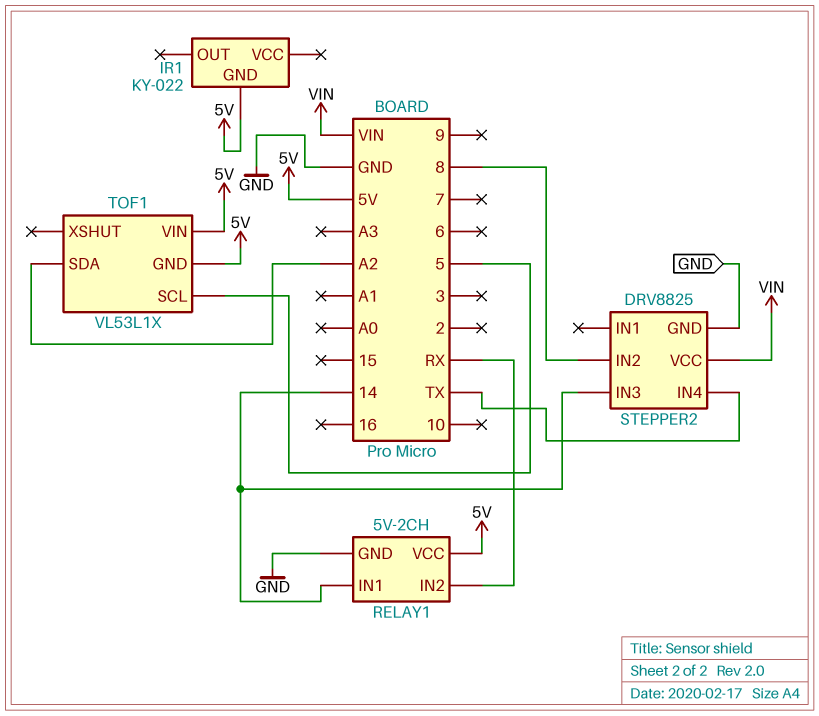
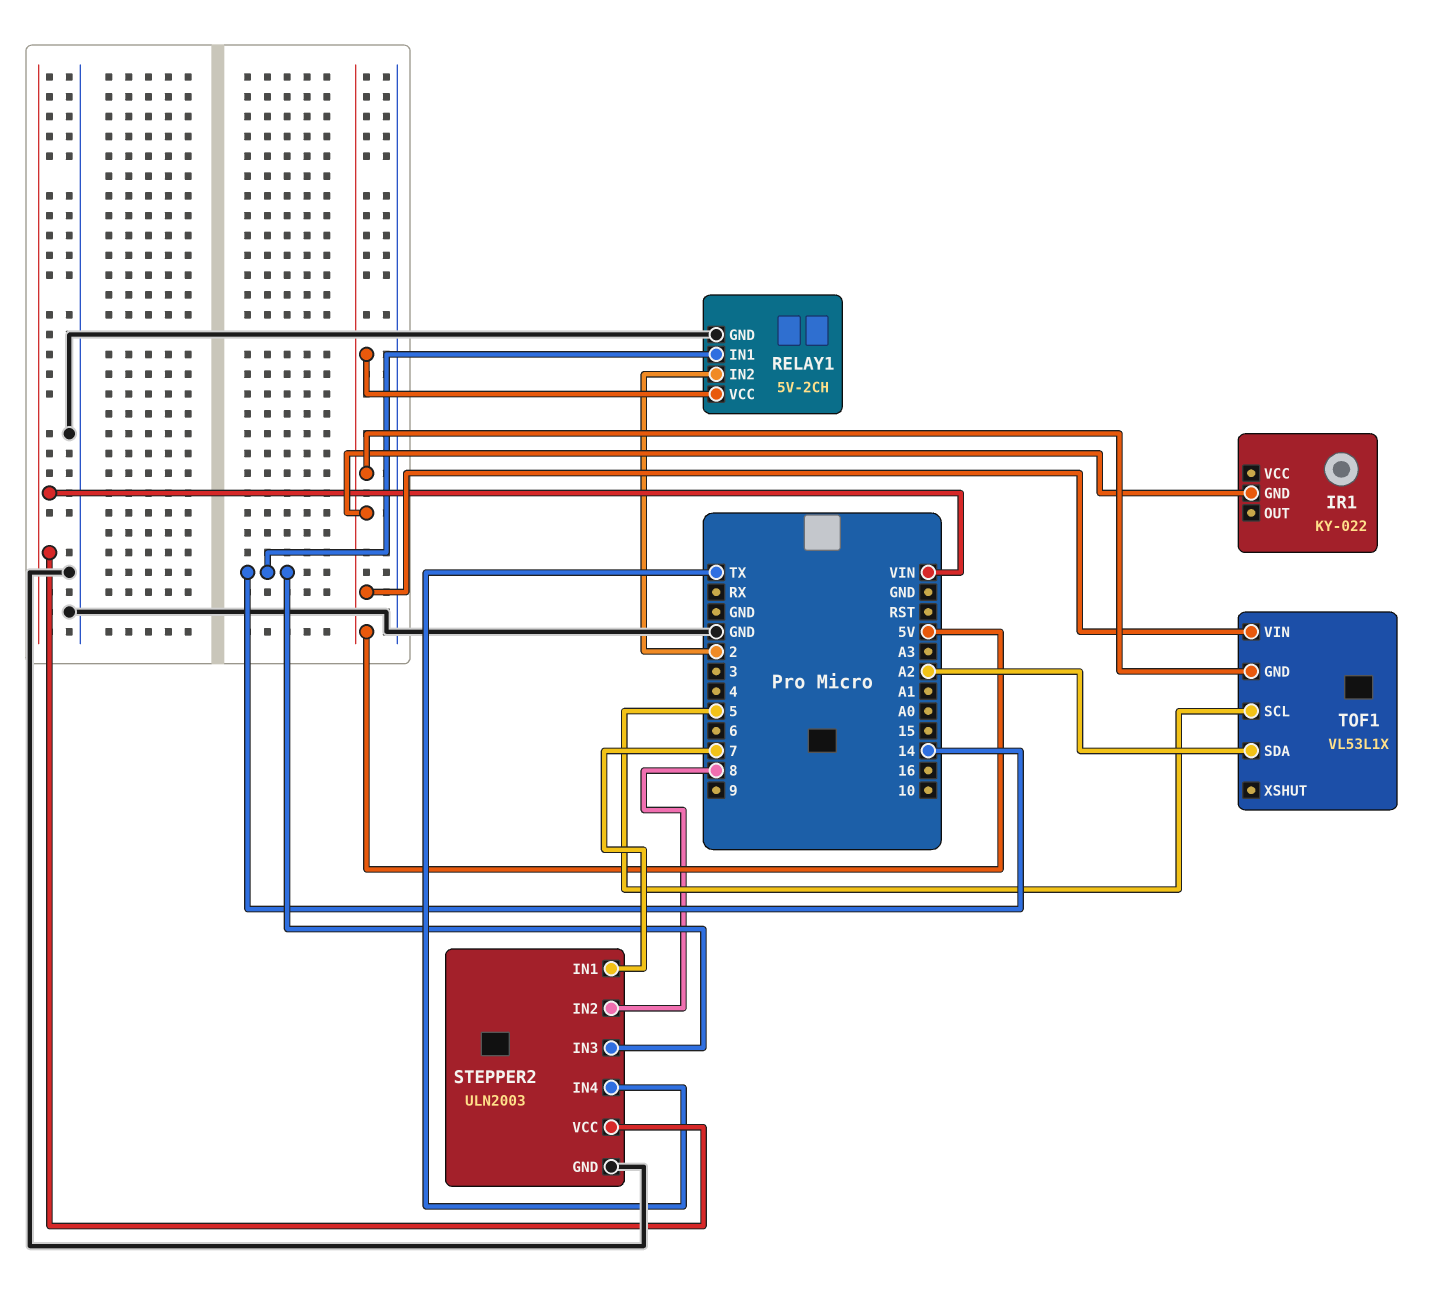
RELAY1 pin IN2: RX -> 2
STEPPER2: DRV8825 -> ULN2003
STEPPER2 pin IN1: none -> 7

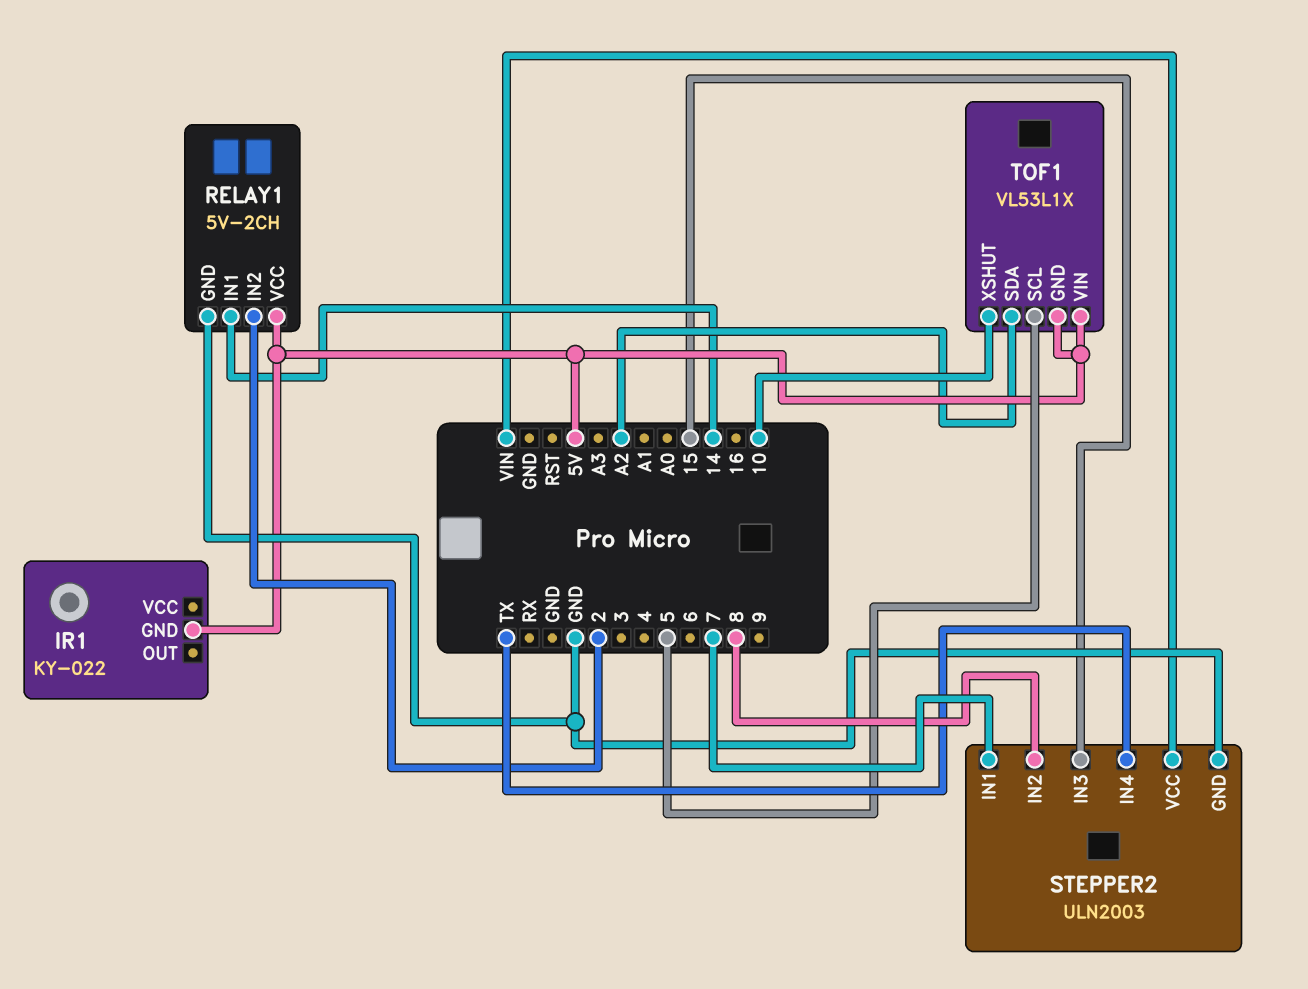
STEPPER2 pin IN3: 14 -> 15
TOF1 pin XSHUT: none -> 10

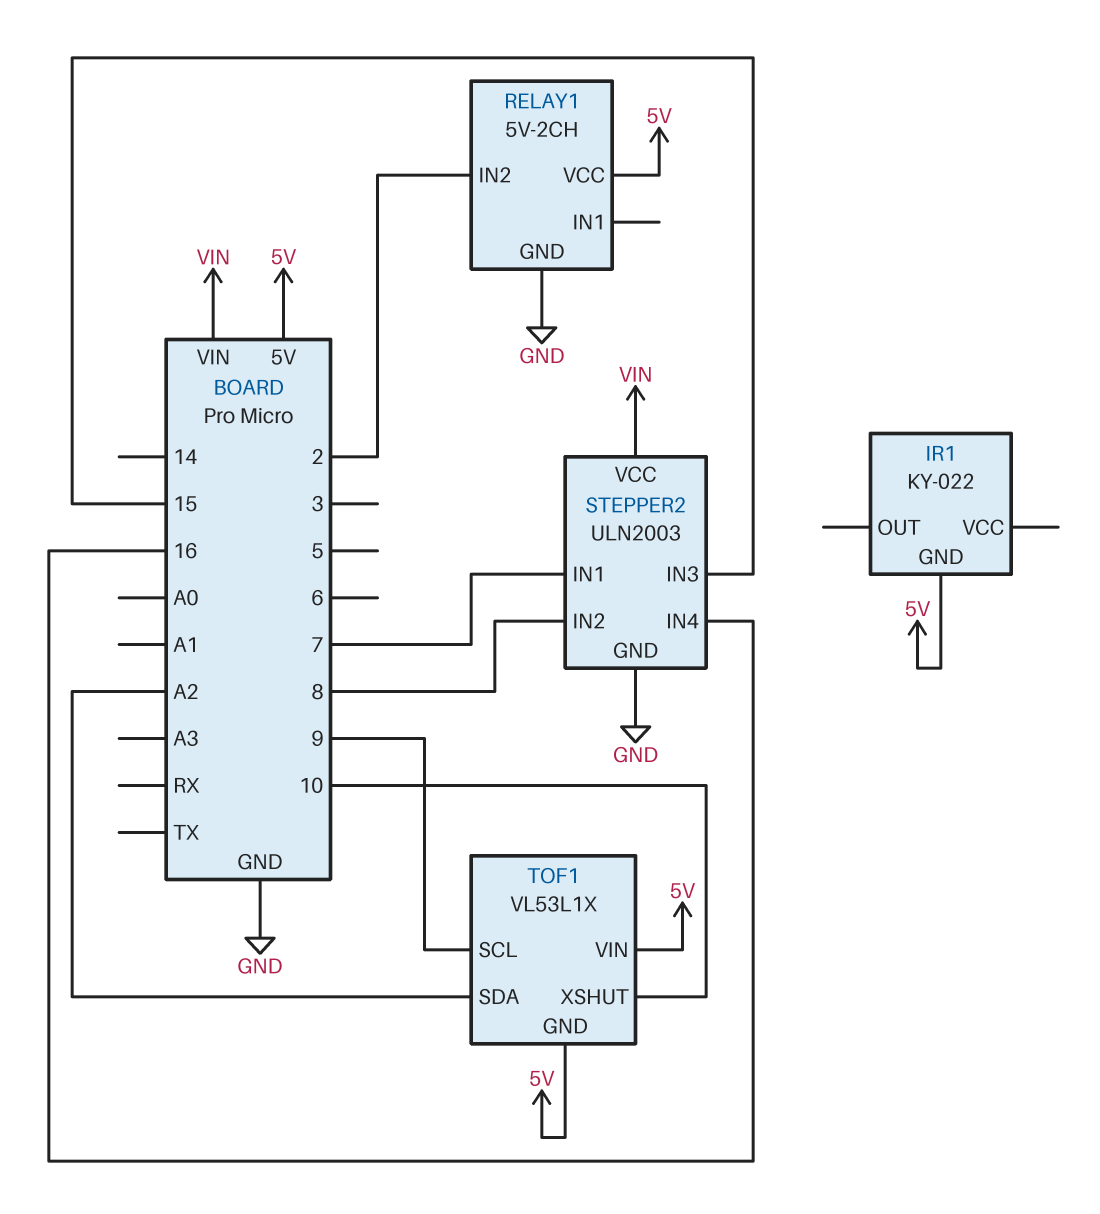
RELAY1 pin IN1: 14 -> none
STEPPER2 pin IN4: TX -> 16
TOF1 pin SCL: 5 -> 9

